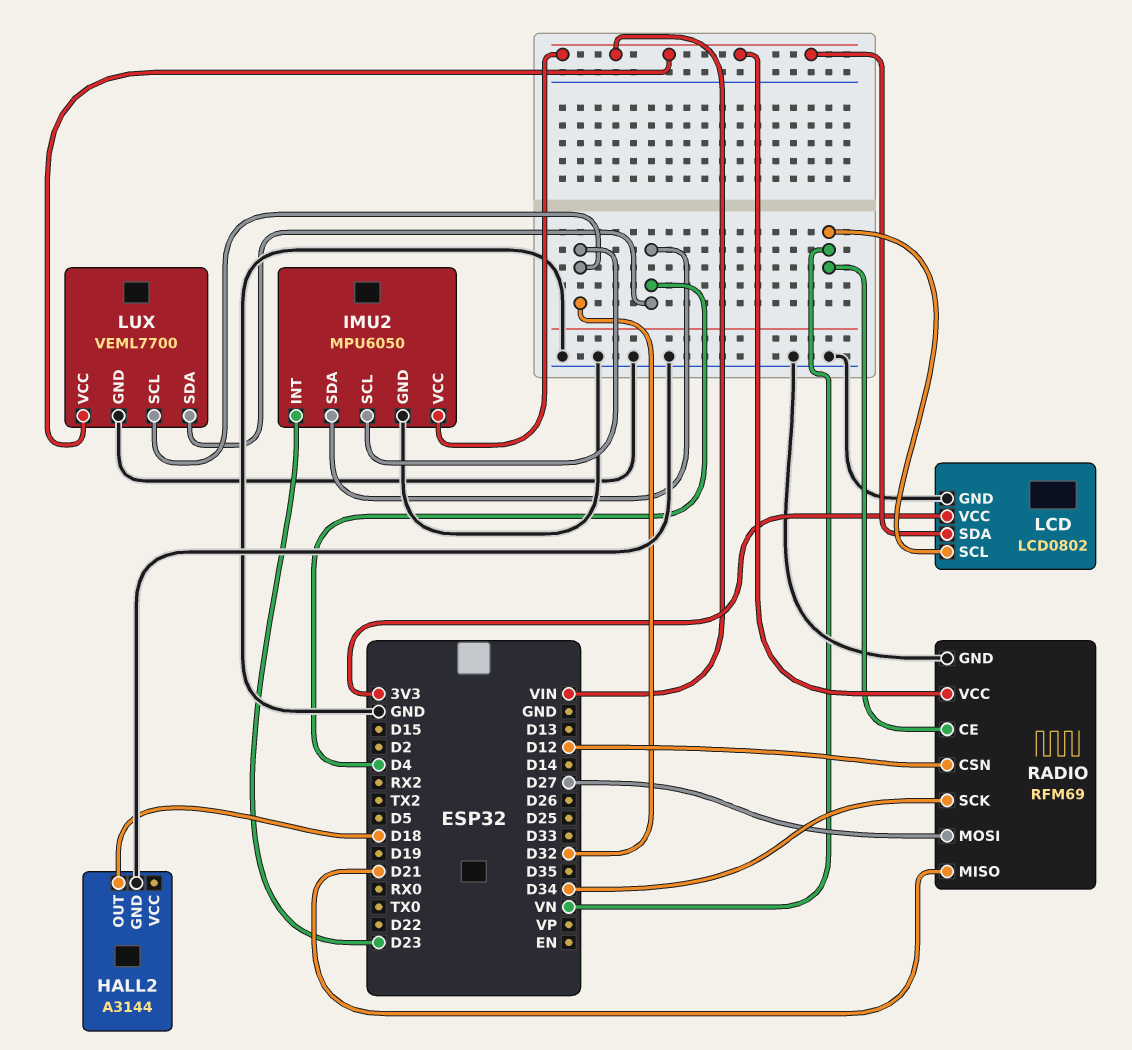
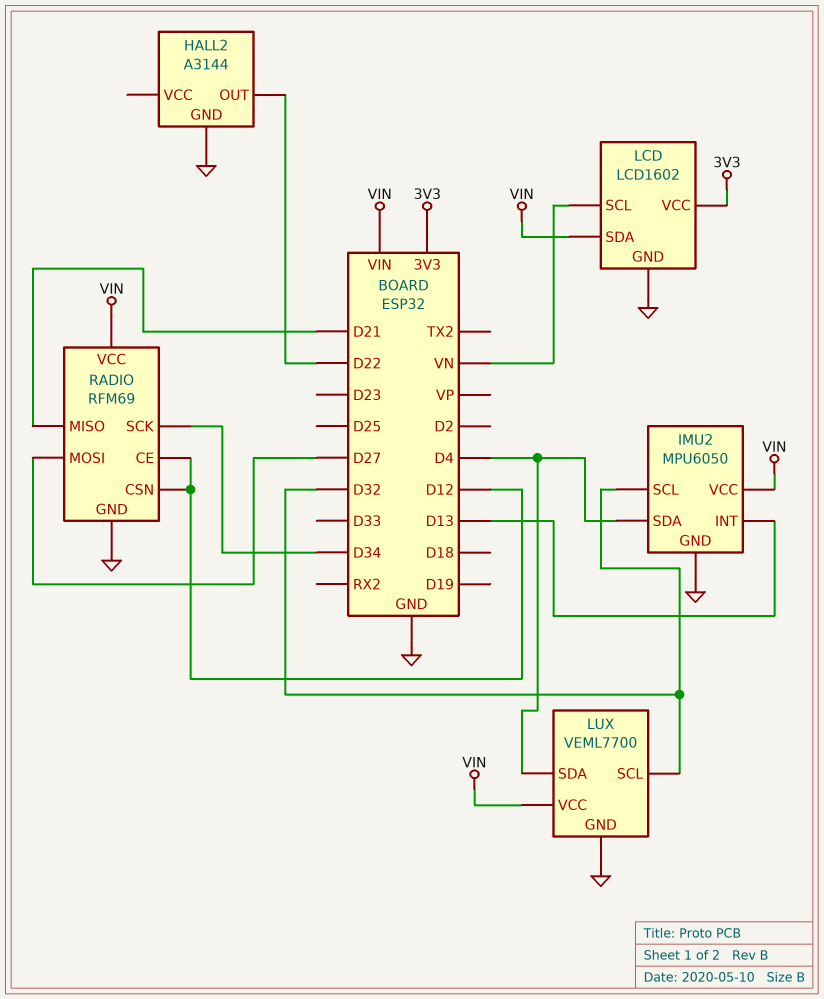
HALL2 pin OUT: D18 -> D22
IMU2 pin INT: D23 -> D13
LCD: LCD0802 -> LCD1602
RADIO pin CE: VN -> D12

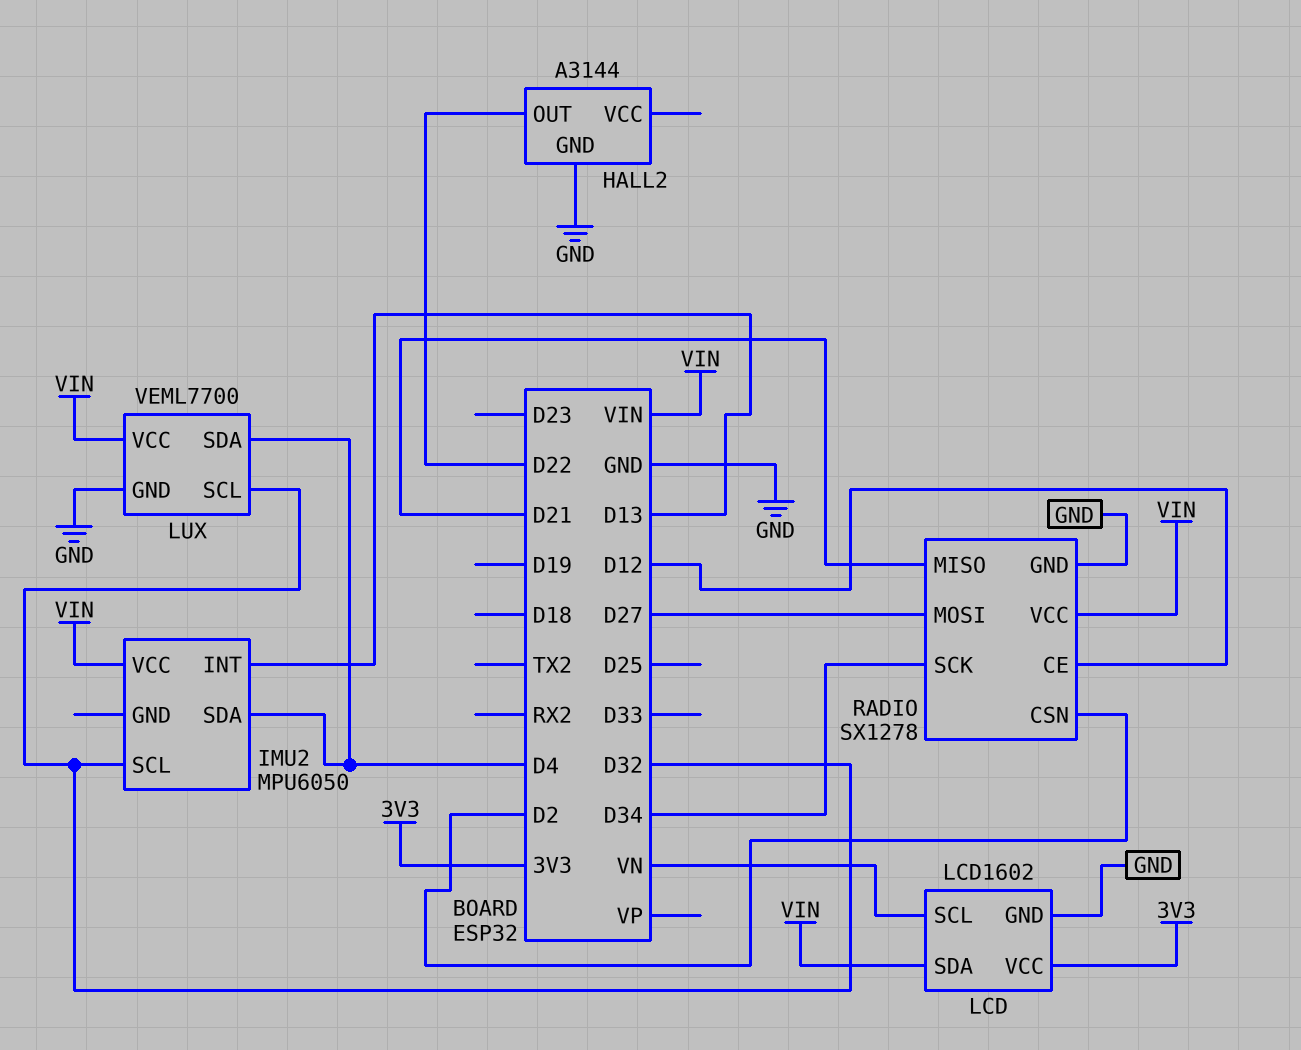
IMU2 pin GND: GND -> none
RADIO: RFM69 -> SX1278
RADIO pin CSN: D12 -> D2

